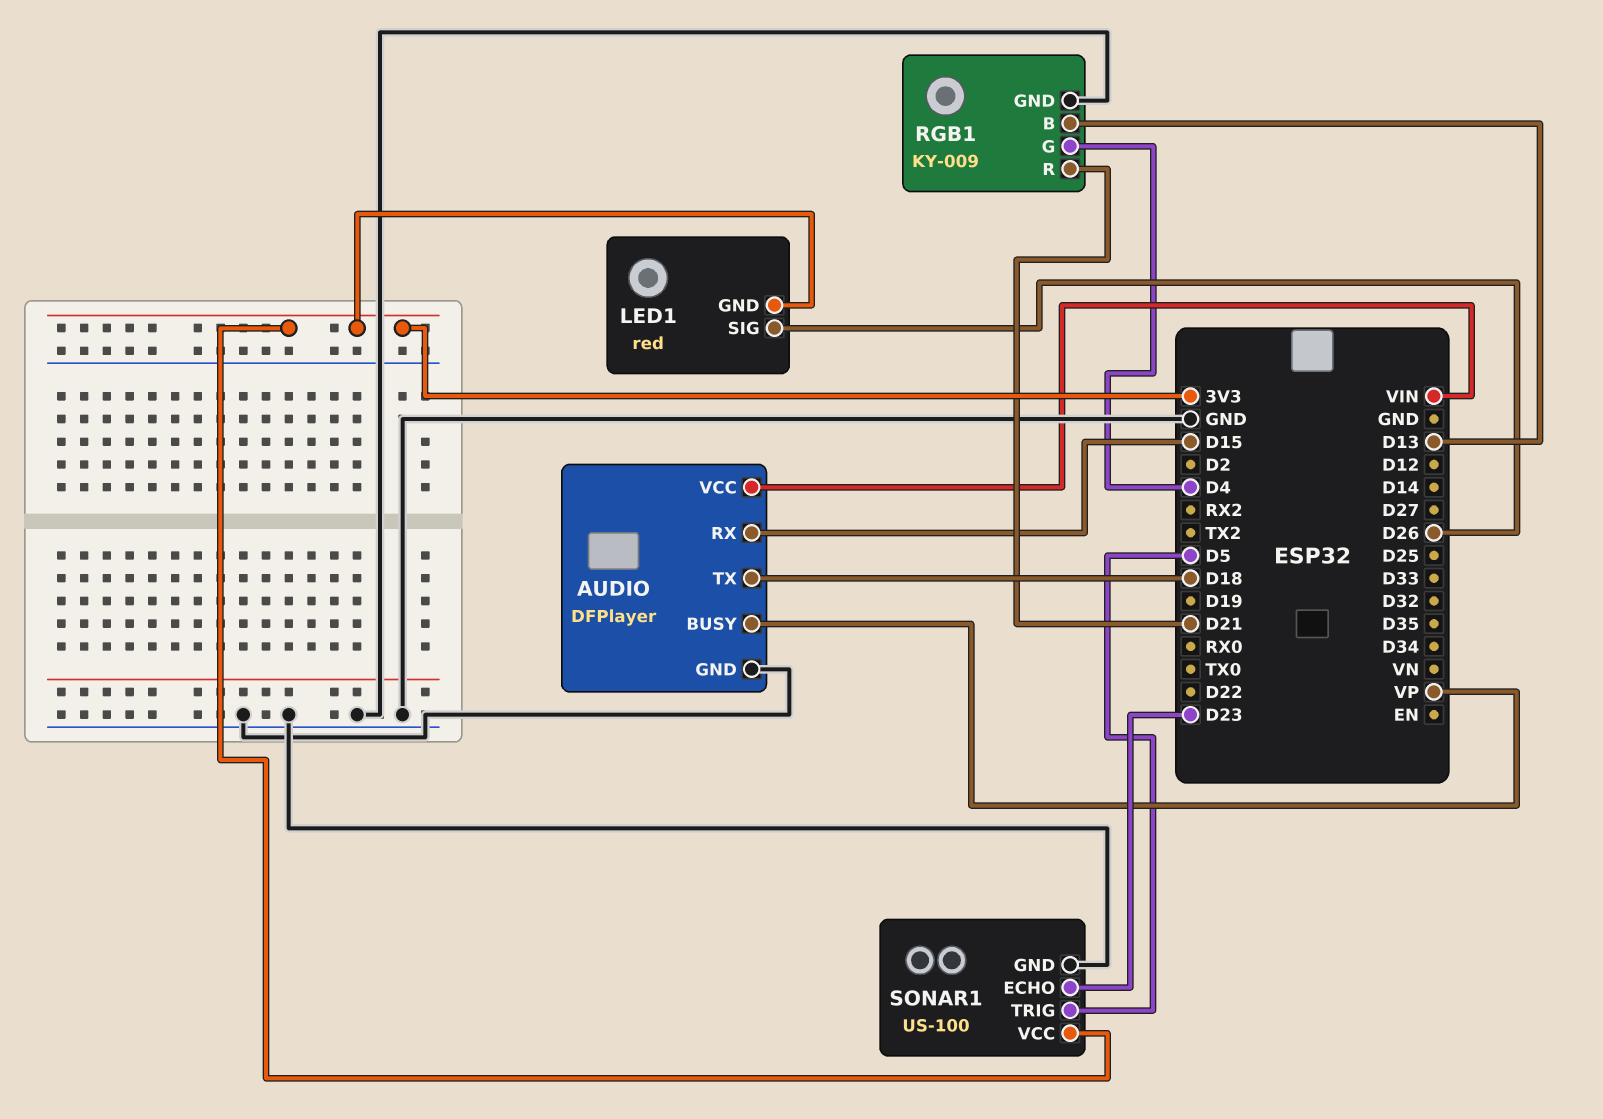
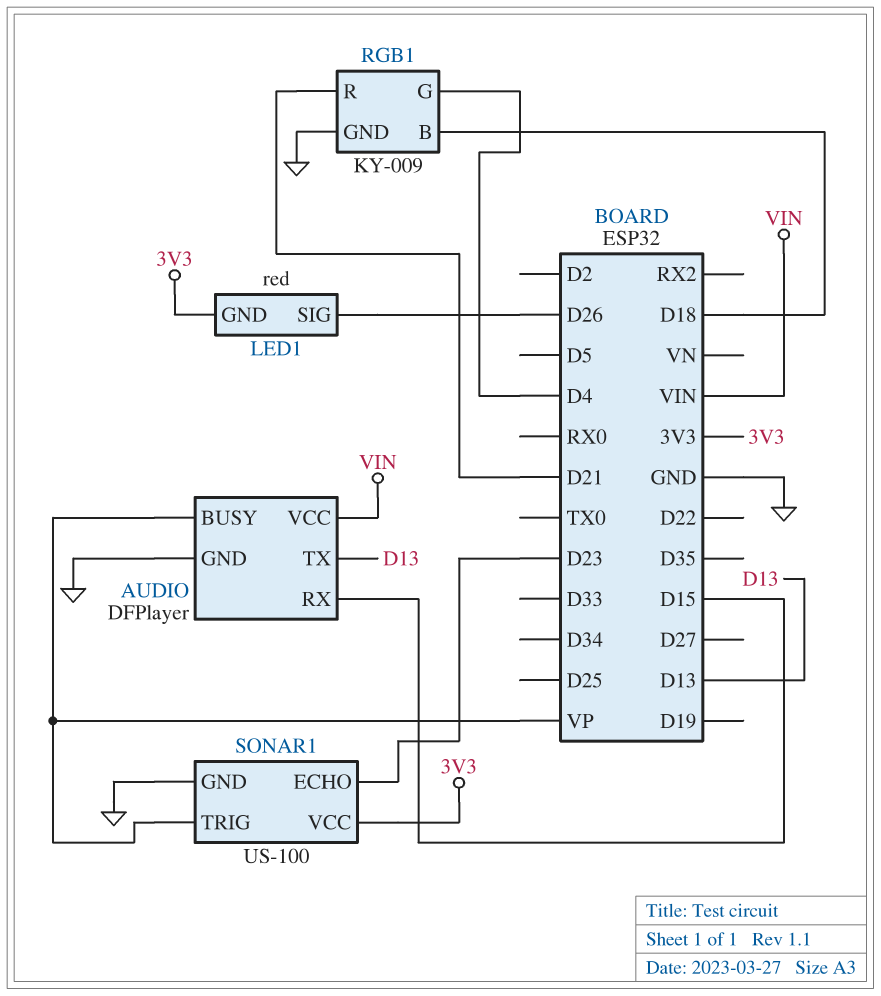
AUDIO pin TX: D18 -> D13
RGB1 pin B: D13 -> D18
SONAR1 pin TRIG: D5 -> VP

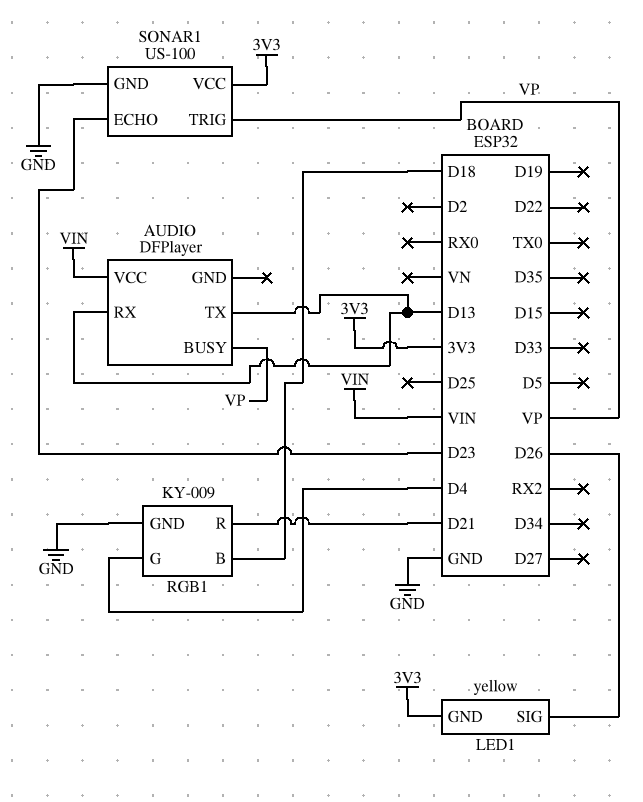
AUDIO pin GND: GND -> none
AUDIO pin RX: D15 -> D13
LED1: red -> yellow

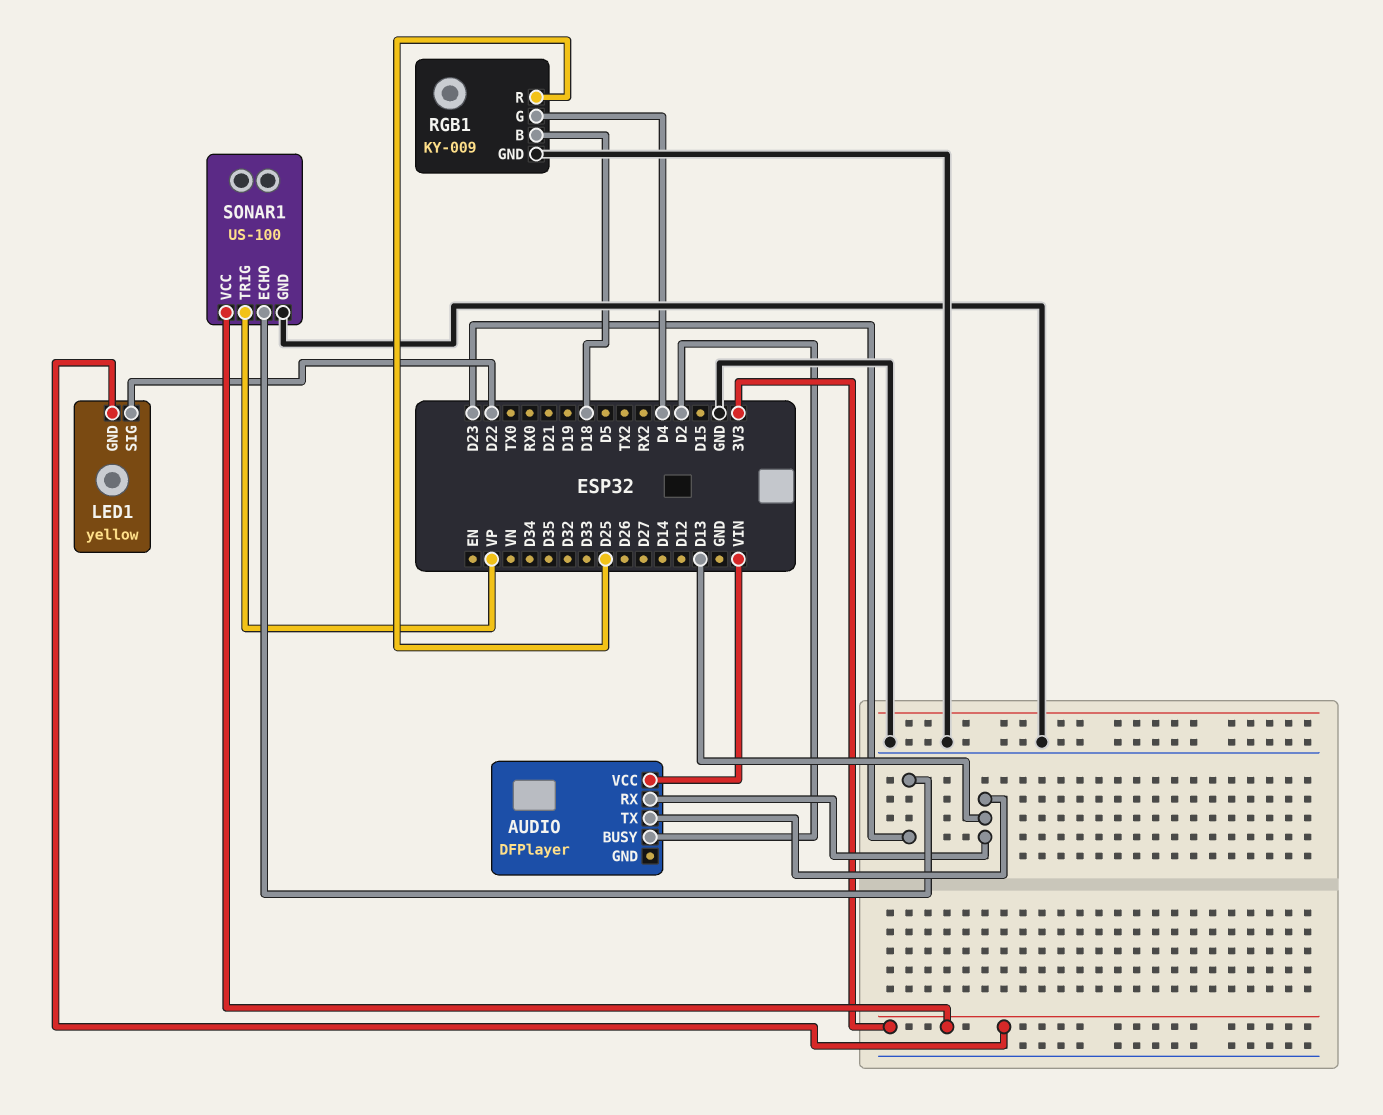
AUDIO pin BUSY: VP -> D2
LED1 pin SIG: D26 -> D22
RGB1 pin R: D21 -> D25

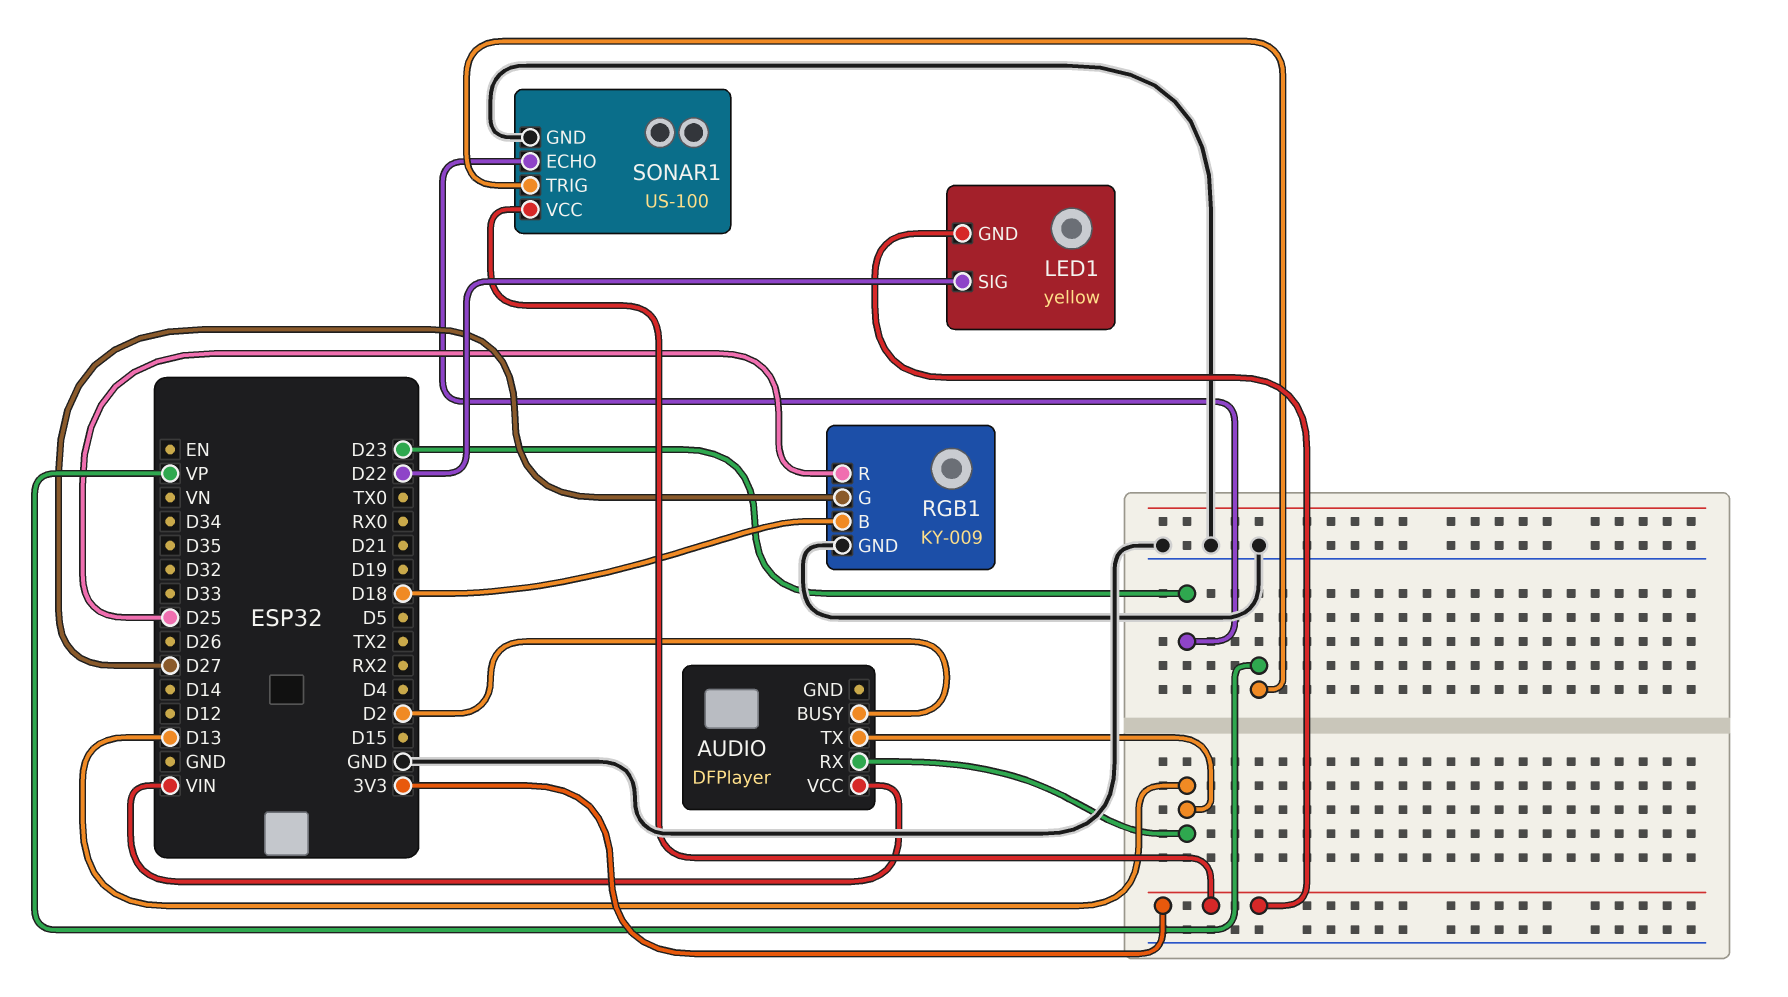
RGB1 pin G: D4 -> D27

